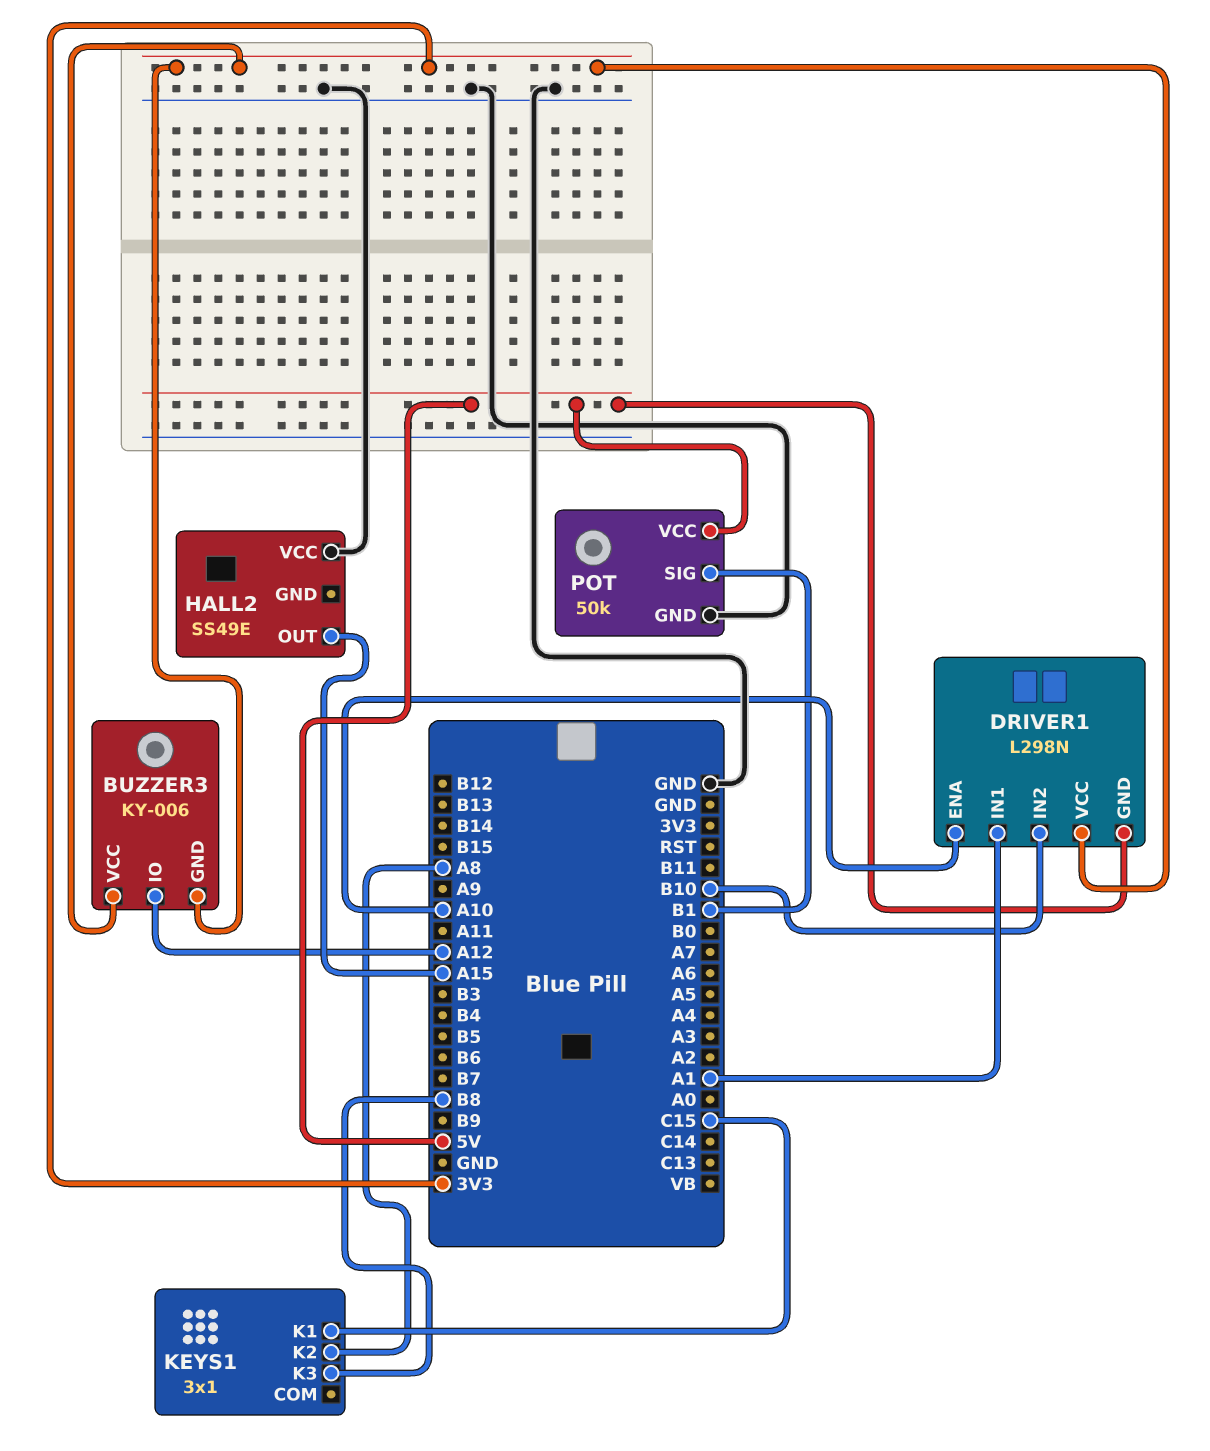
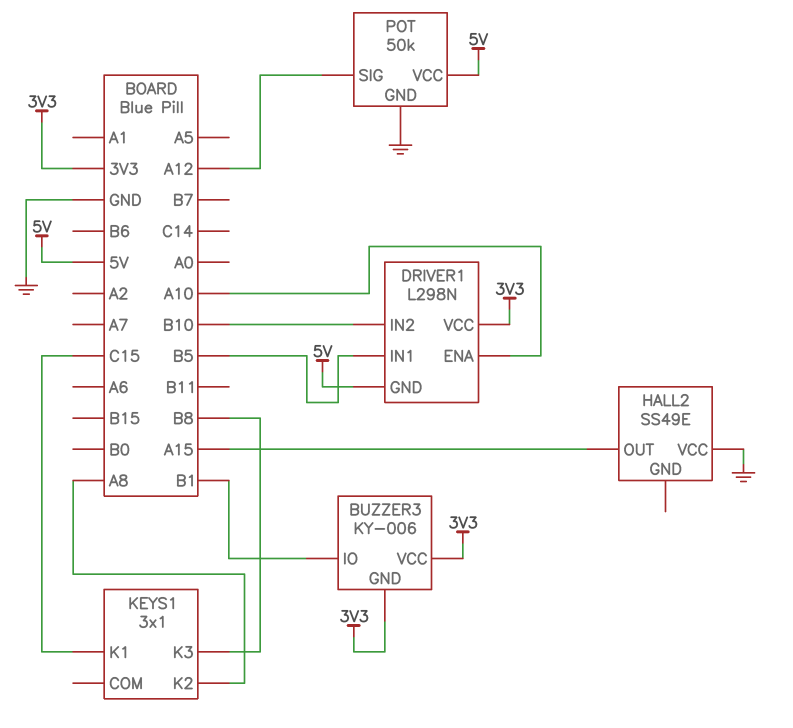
BUZZER3 pin IO: A12 -> B1
DRIVER1 pin IN1: A1 -> B5
POT pin SIG: B1 -> A12

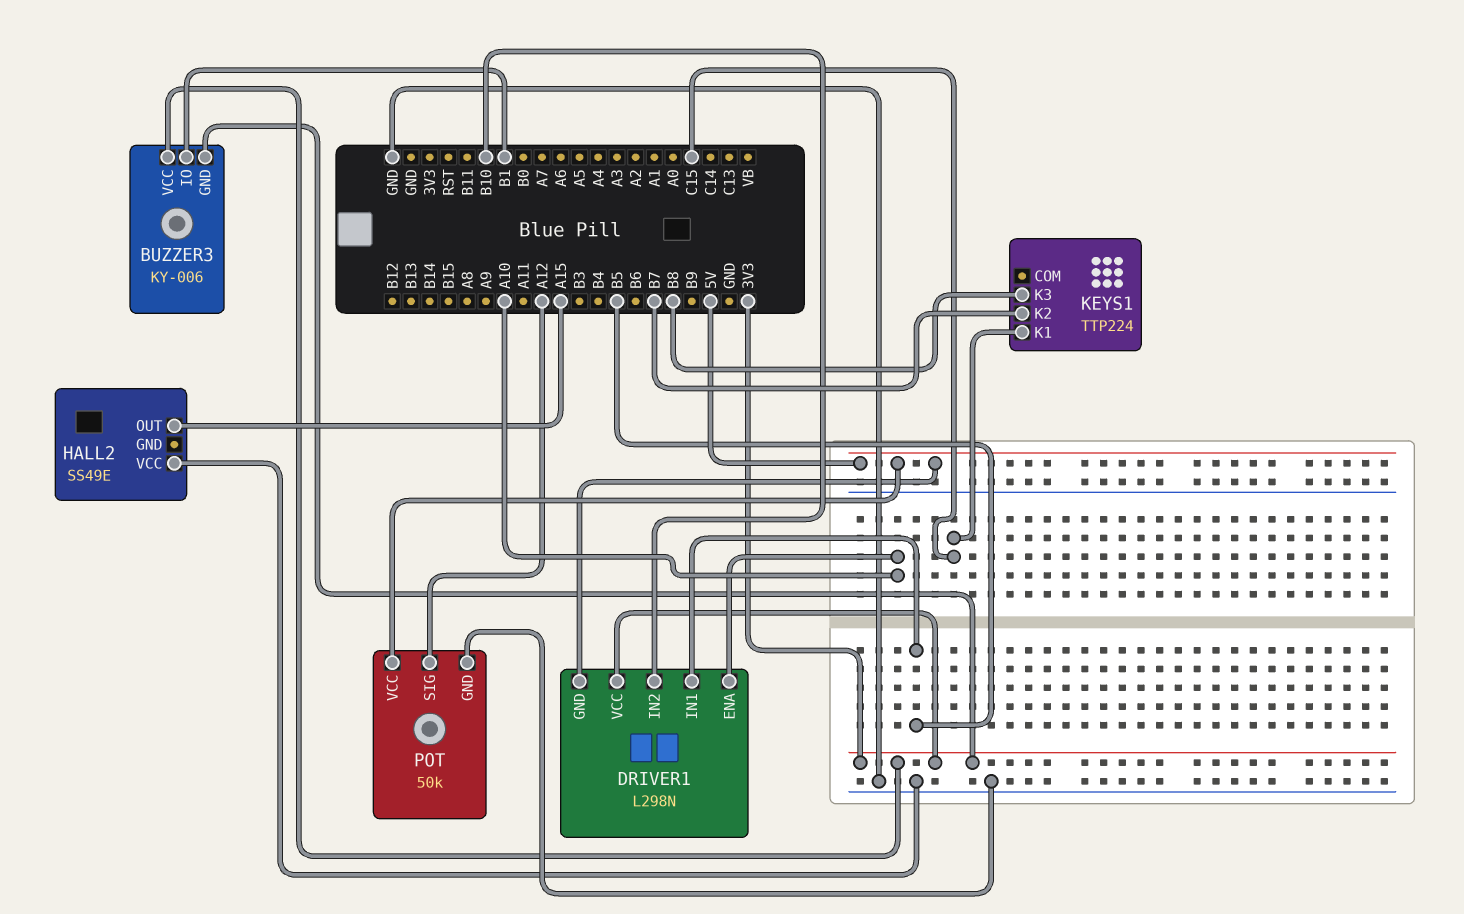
KEYS1: 3x1 -> TTP224
KEYS1 pin K2: A8 -> B7

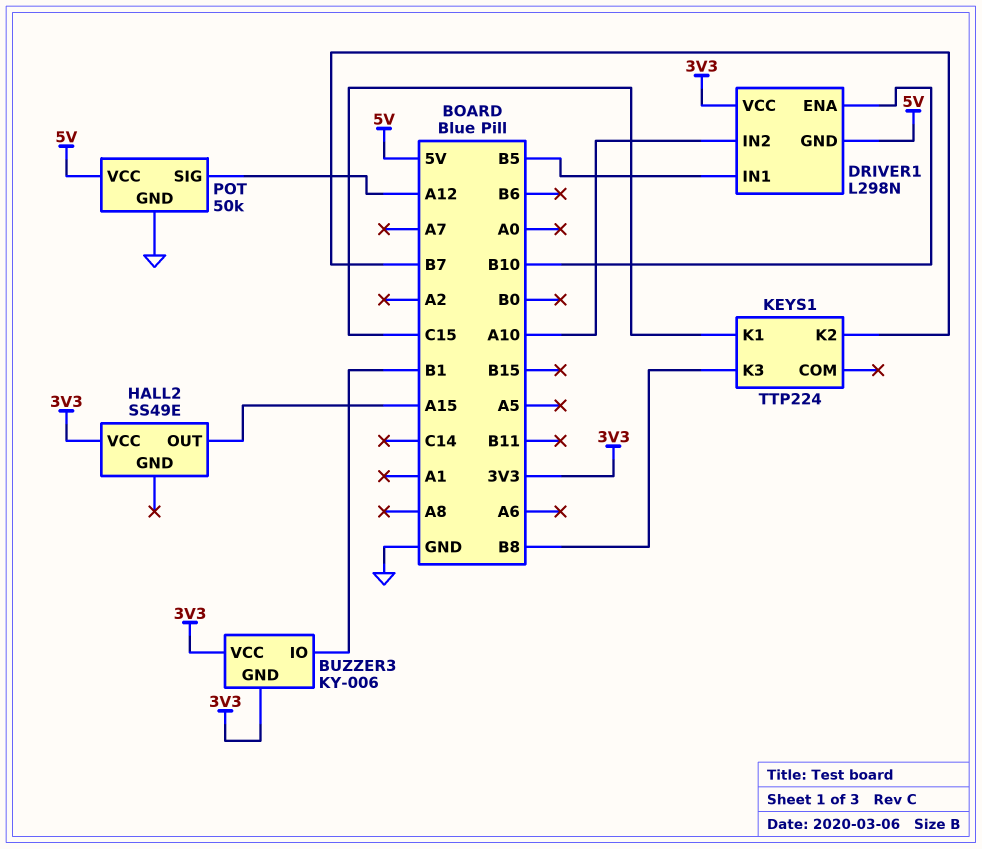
DRIVER1 pin ENA: A10 -> B10
DRIVER1 pin IN2: B10 -> A10
HALL2 pin VCC: GND -> 3V3

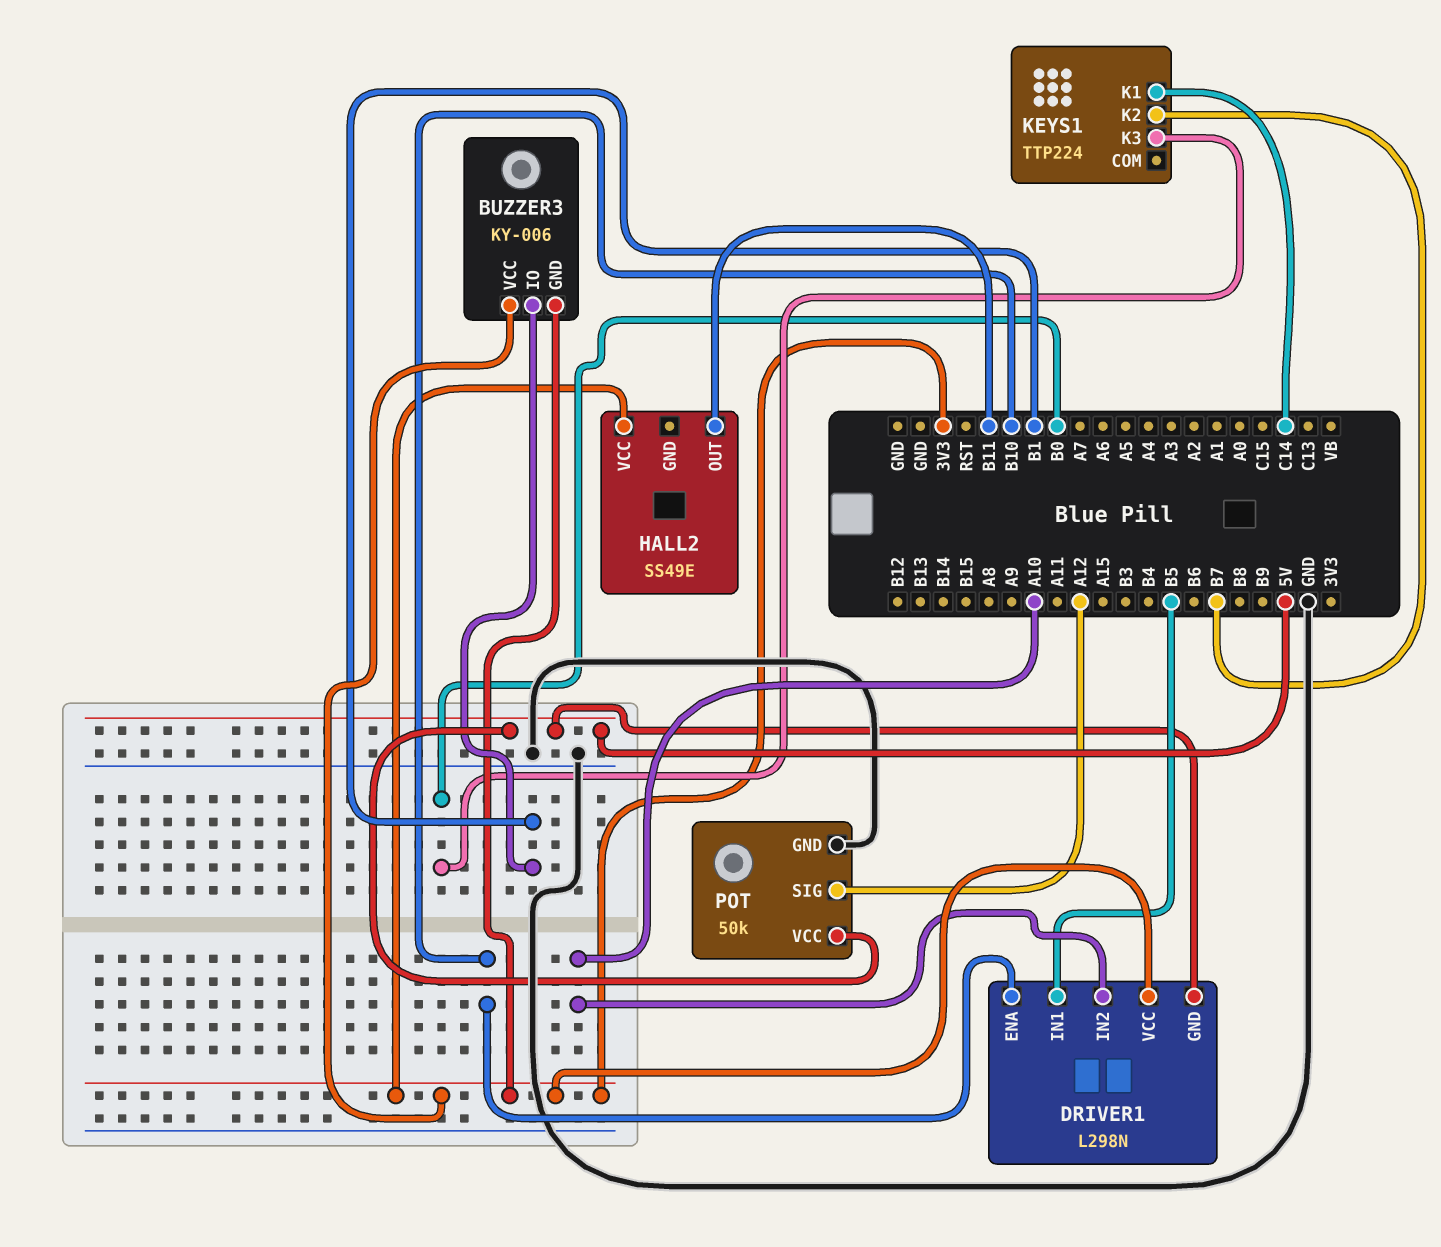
HALL2 pin OUT: A15 -> B11
KEYS1 pin K1: C15 -> C14
KEYS1 pin K3: B8 -> B0

